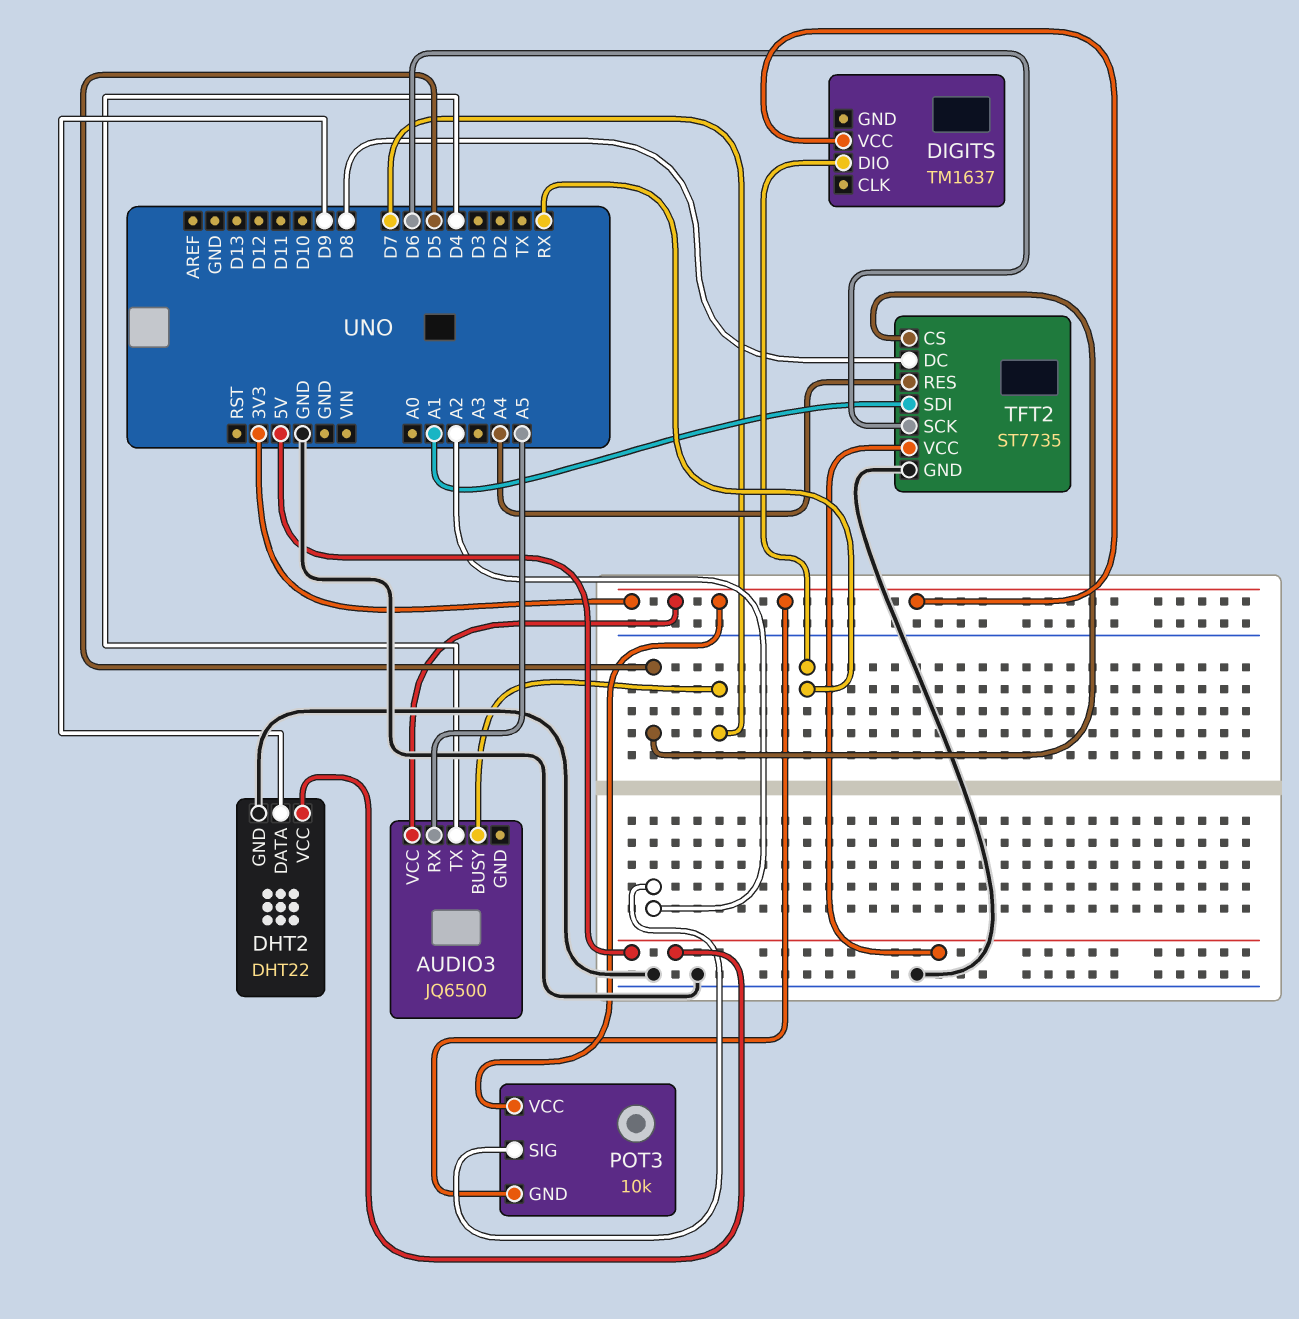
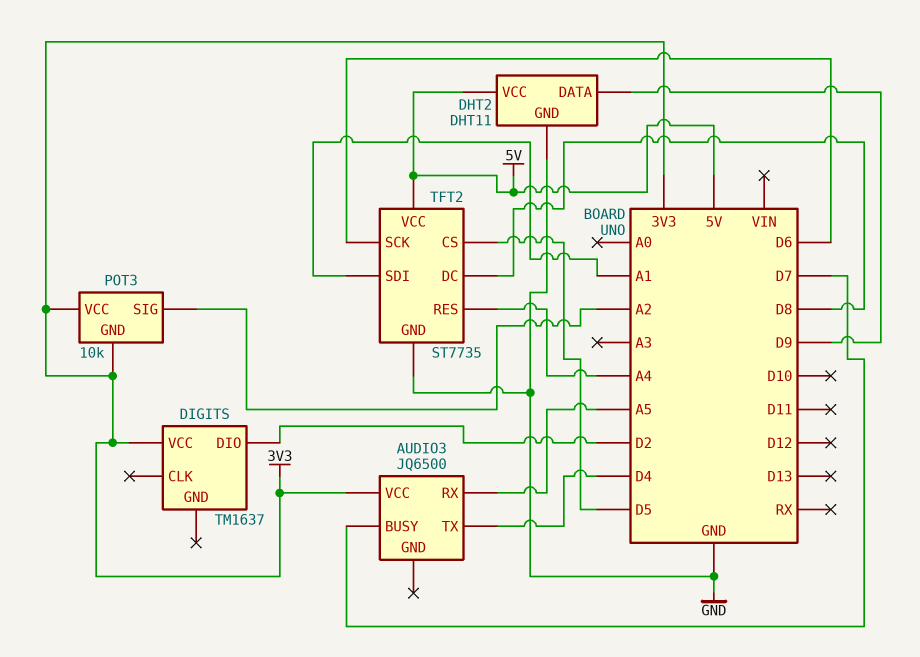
DHT2: DHT22 -> DHT11
DIGITS pin DIO: RX -> D2

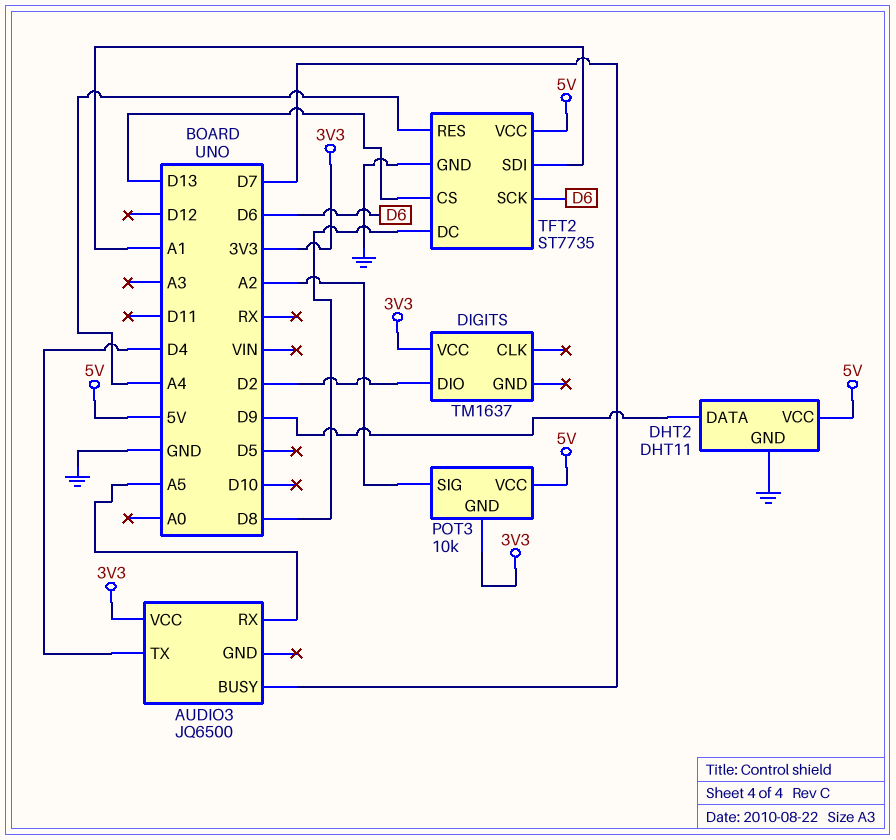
POT3 pin VCC: 3V3 -> 5V
TFT2 pin CS: D5 -> D13

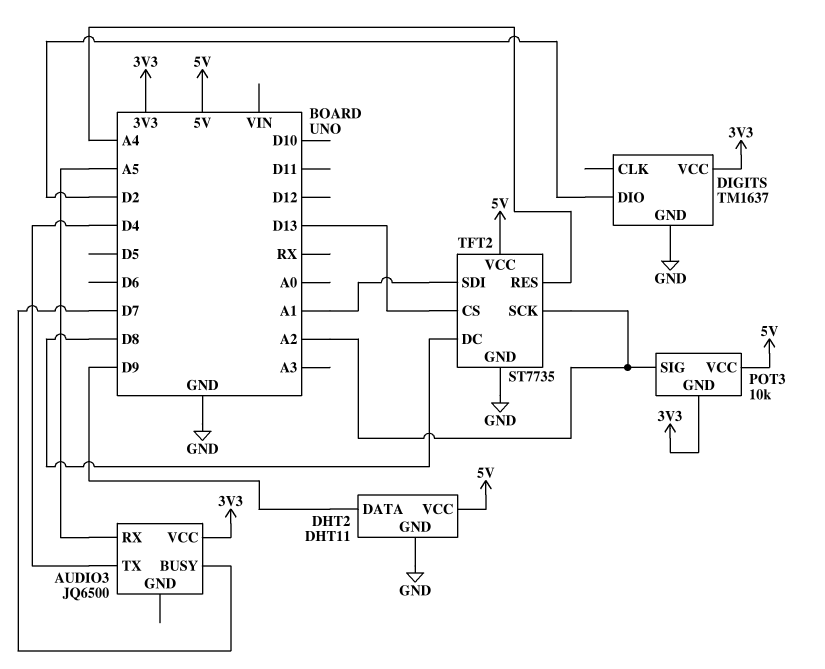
DIGITS pin GND: none -> GND
TFT2 pin SCK: D6 -> A2

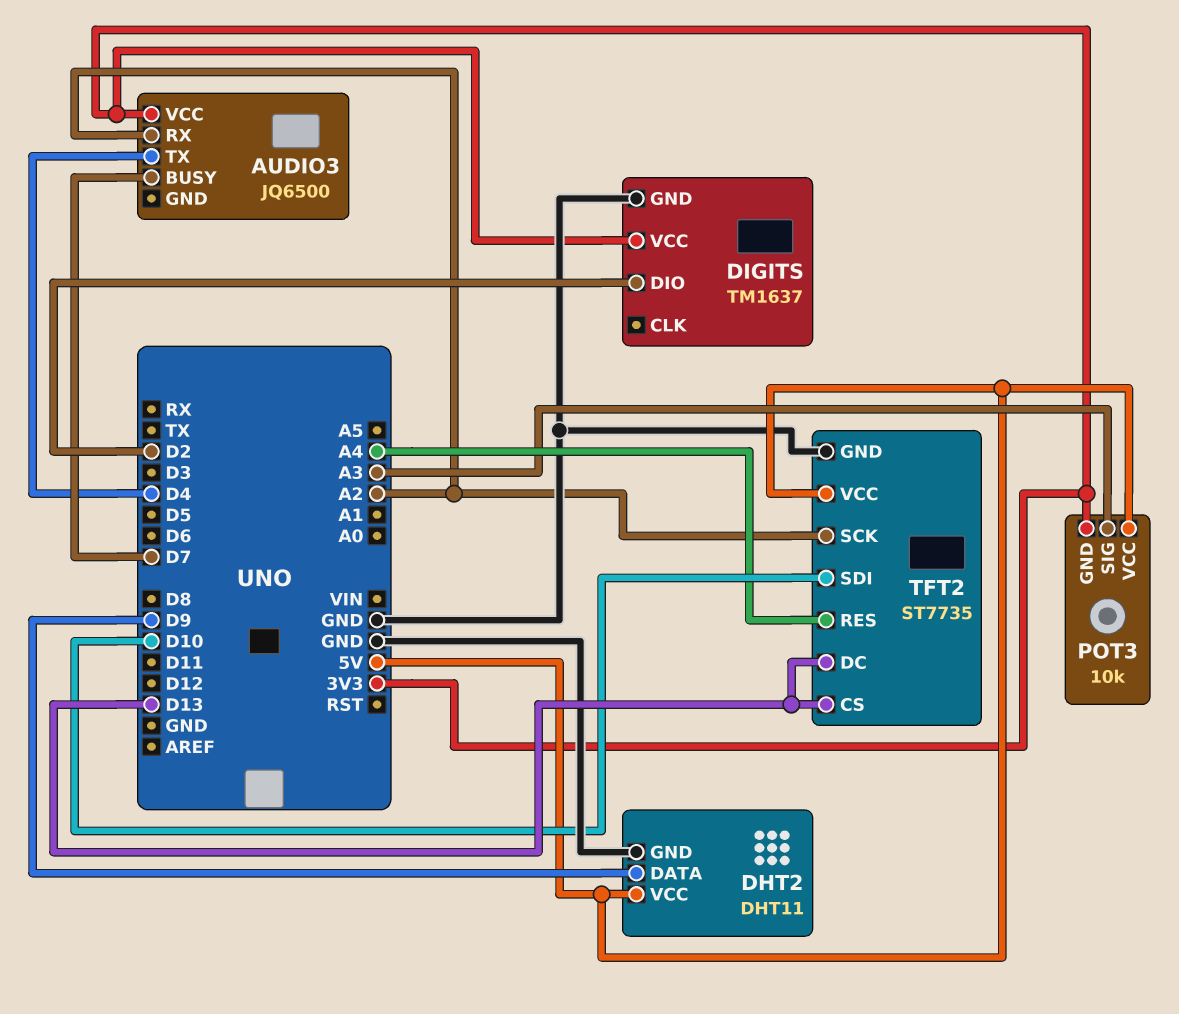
AUDIO3 pin RX: A5 -> A2
POT3 pin SIG: A2 -> A3
TFT2 pin DC: D8 -> D13
TFT2 pin SDI: A1 -> D10

